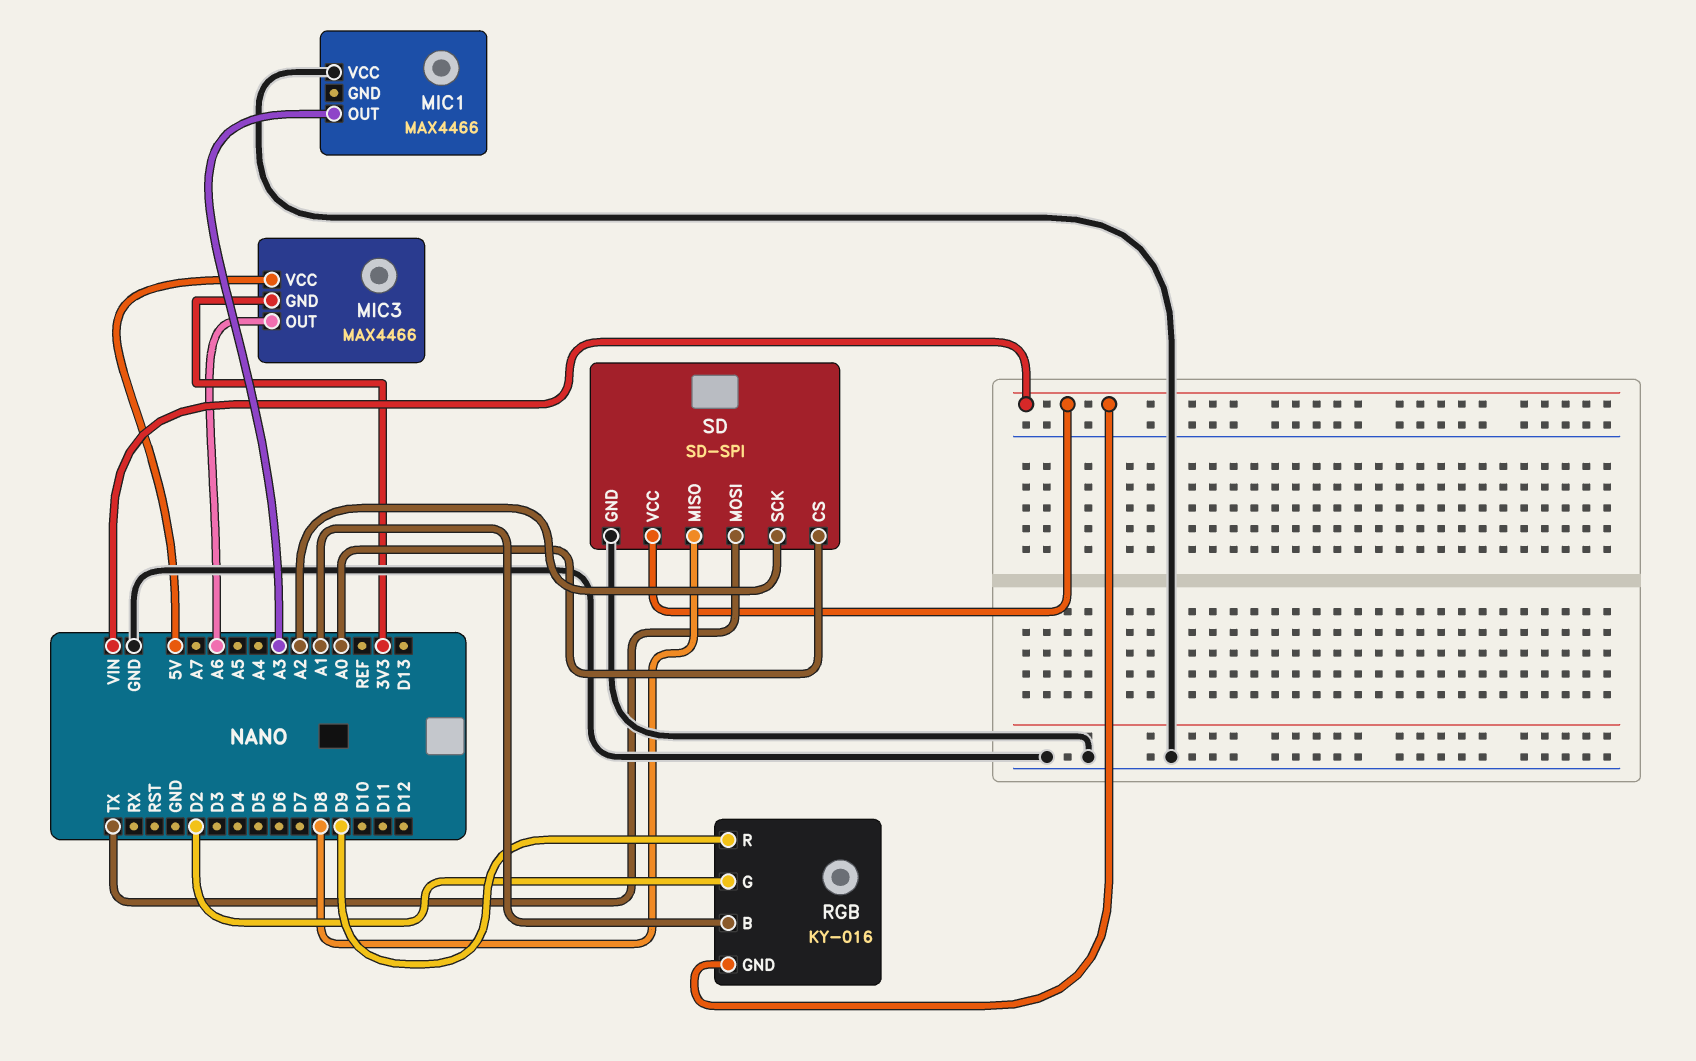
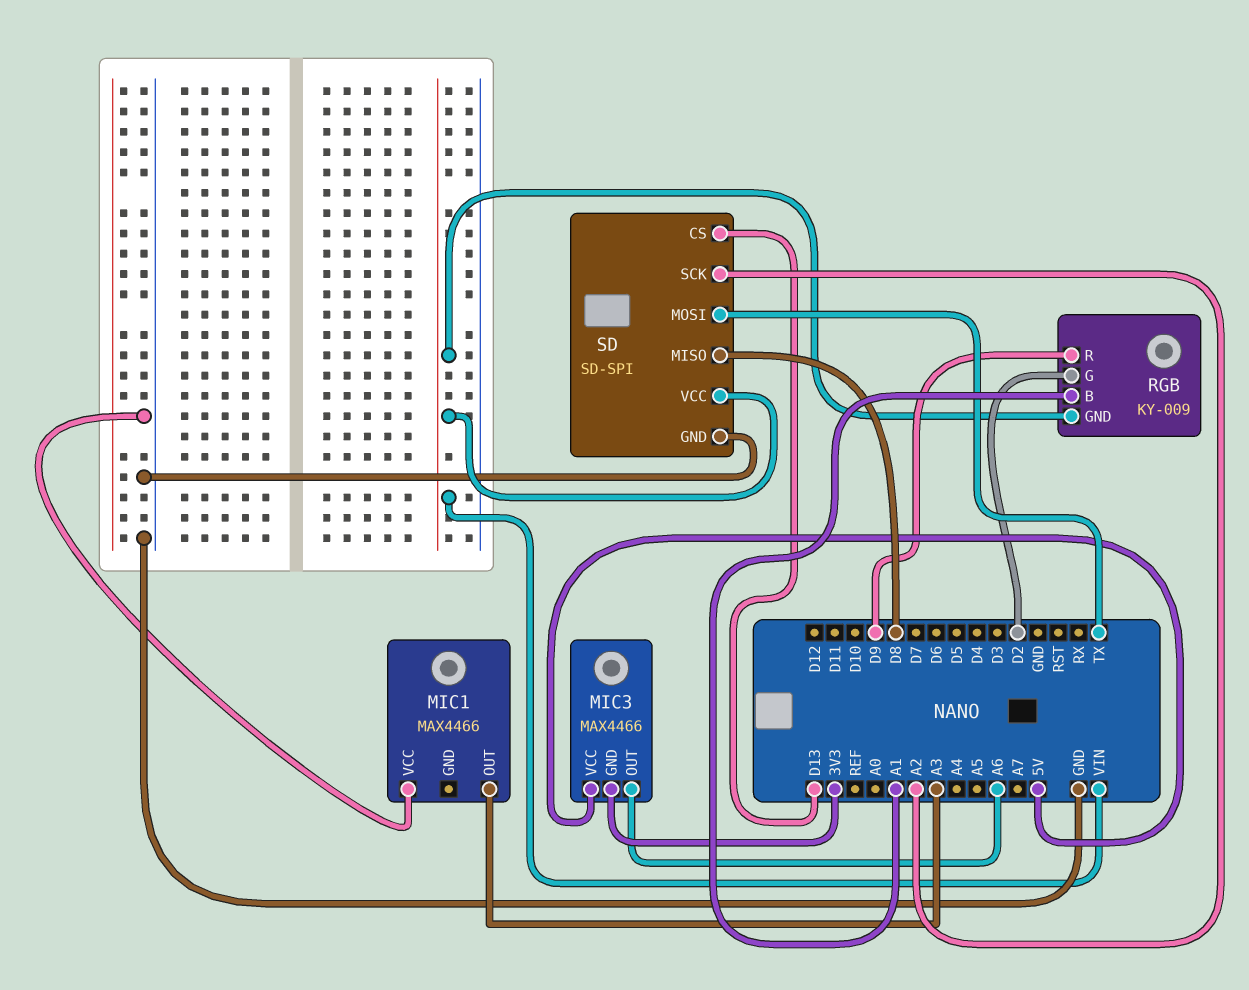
RGB: KY-016 -> KY-009
SD pin CS: A0 -> D13

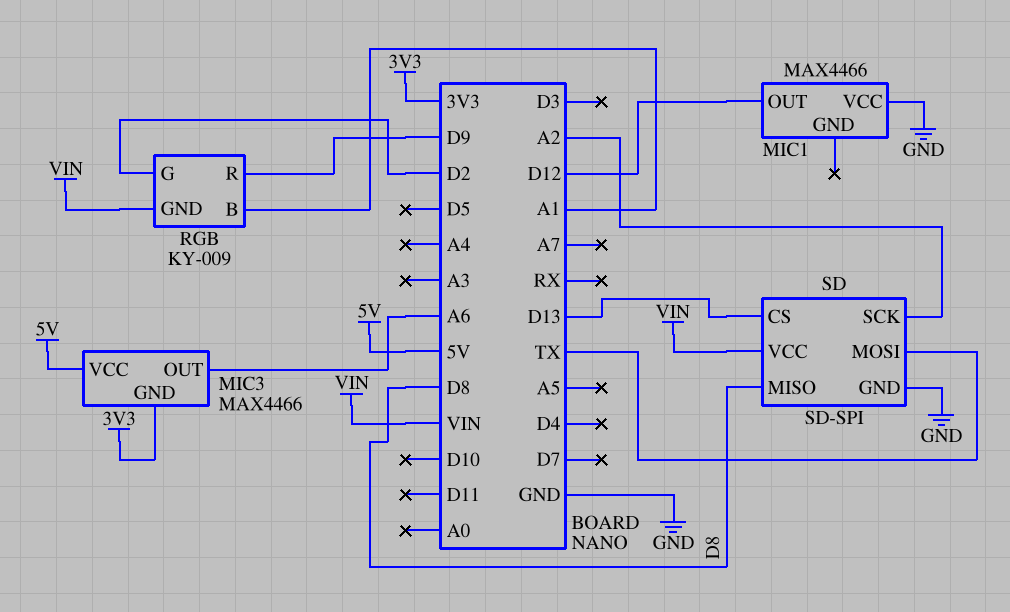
MIC1 pin OUT: A3 -> D12

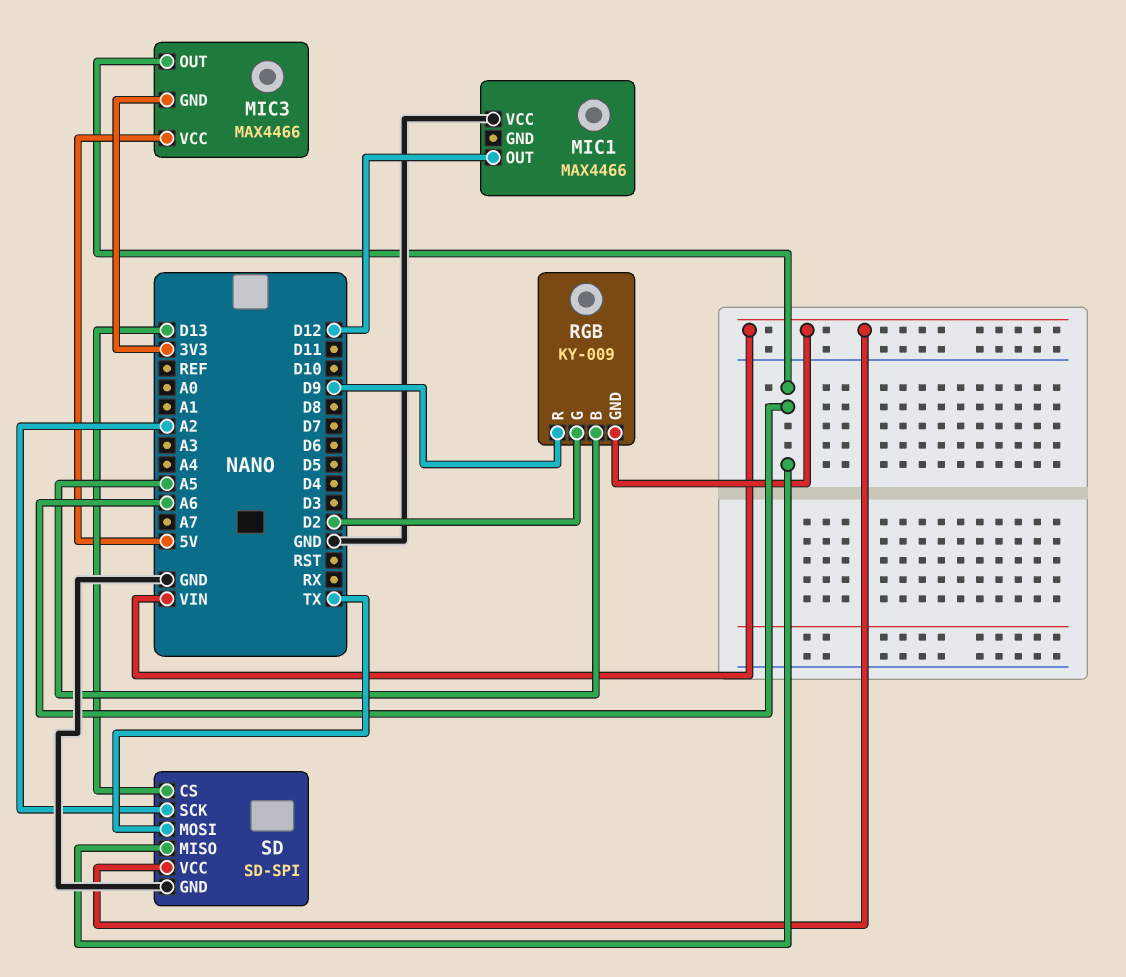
RGB pin B: A1 -> A5
SD pin MISO: D8 -> A6

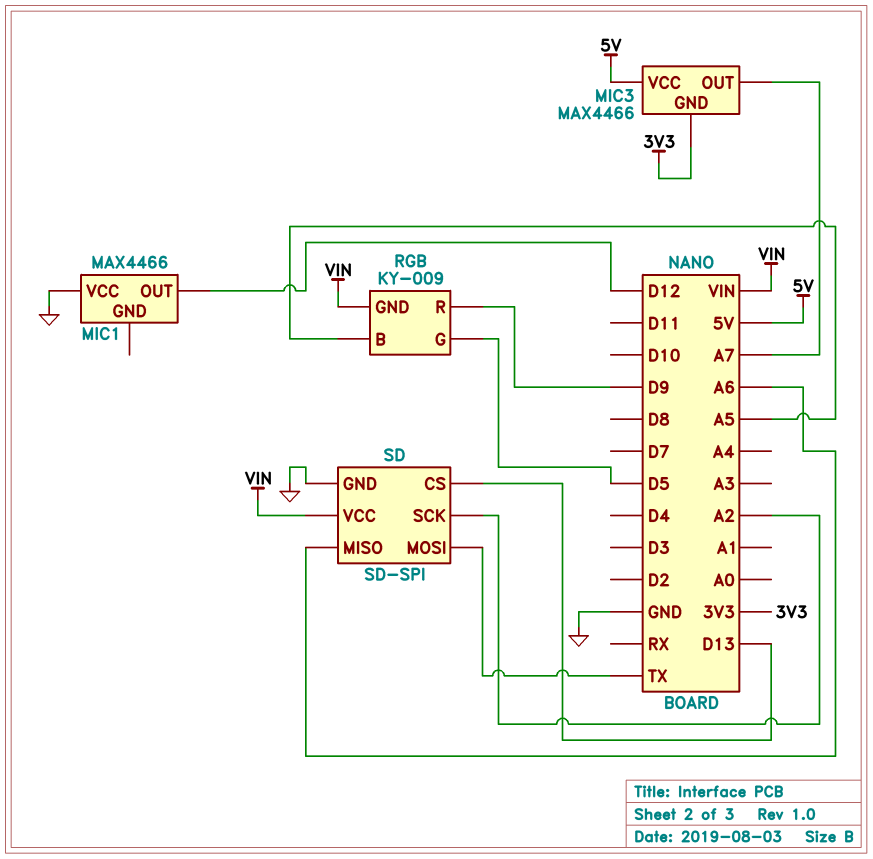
MIC3 pin OUT: A6 -> A7
RGB pin G: D2 -> D5

